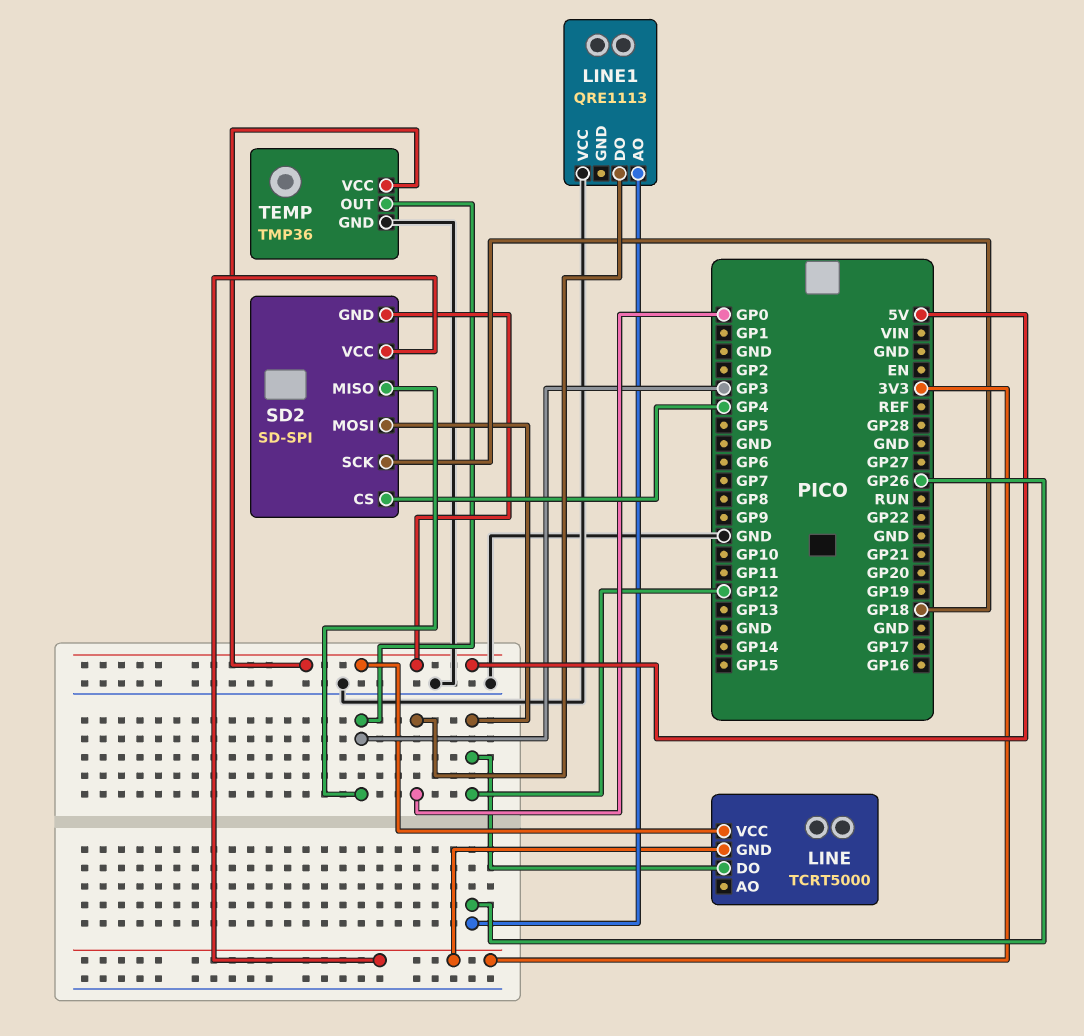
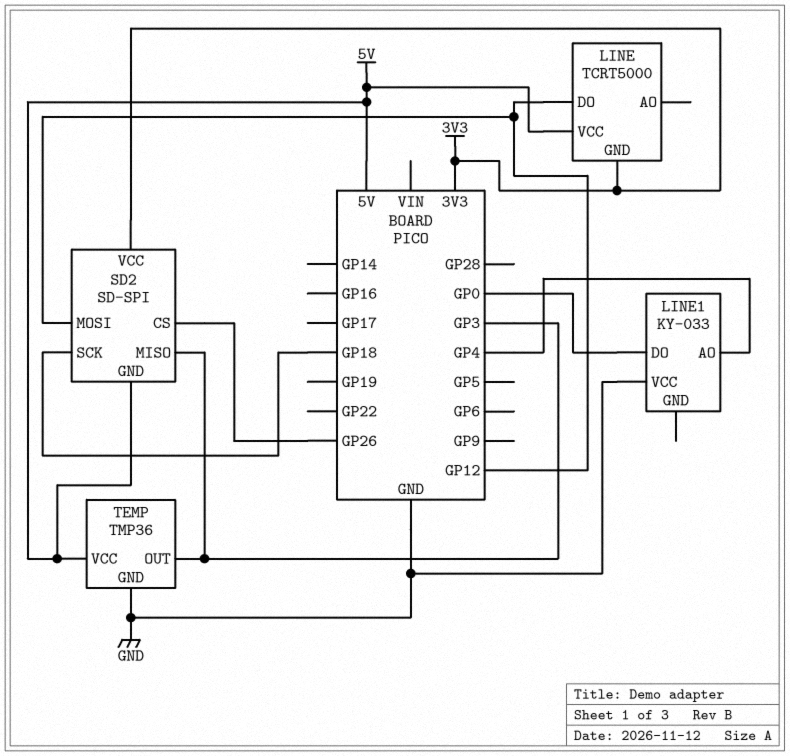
LINE1: QRE1113 -> KY-033
LINE1 pin AO: GP26 -> GP4
SD2 pin CS: GP4 -> GP26

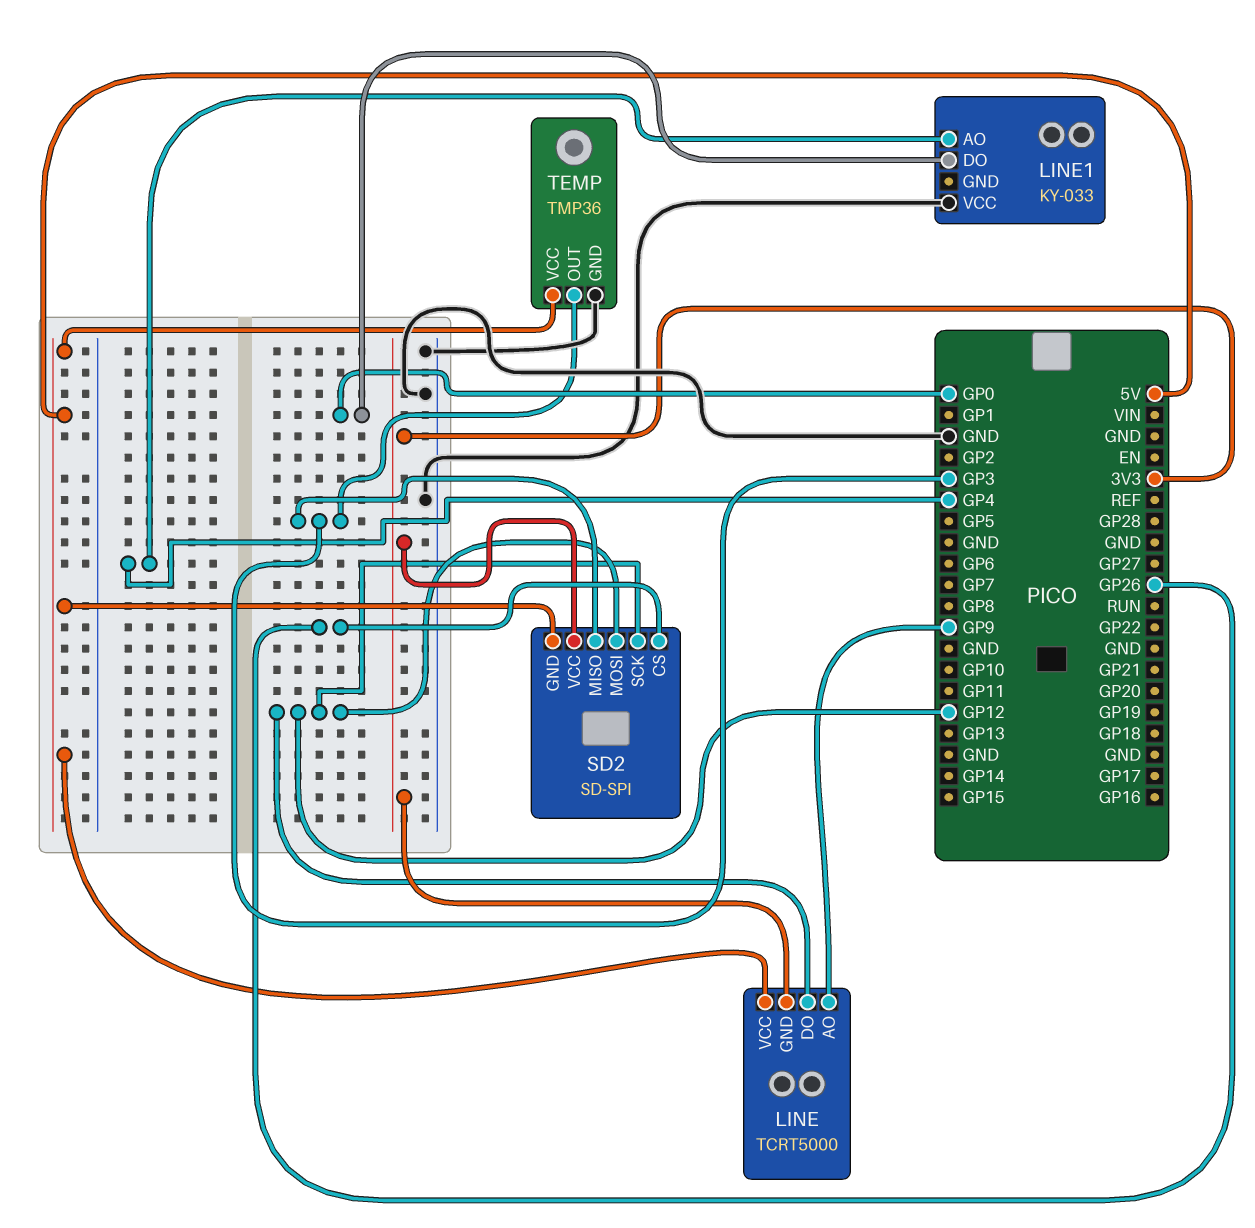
LINE pin AO: none -> GP9
SD2 pin SCK: GP18 -> GP12

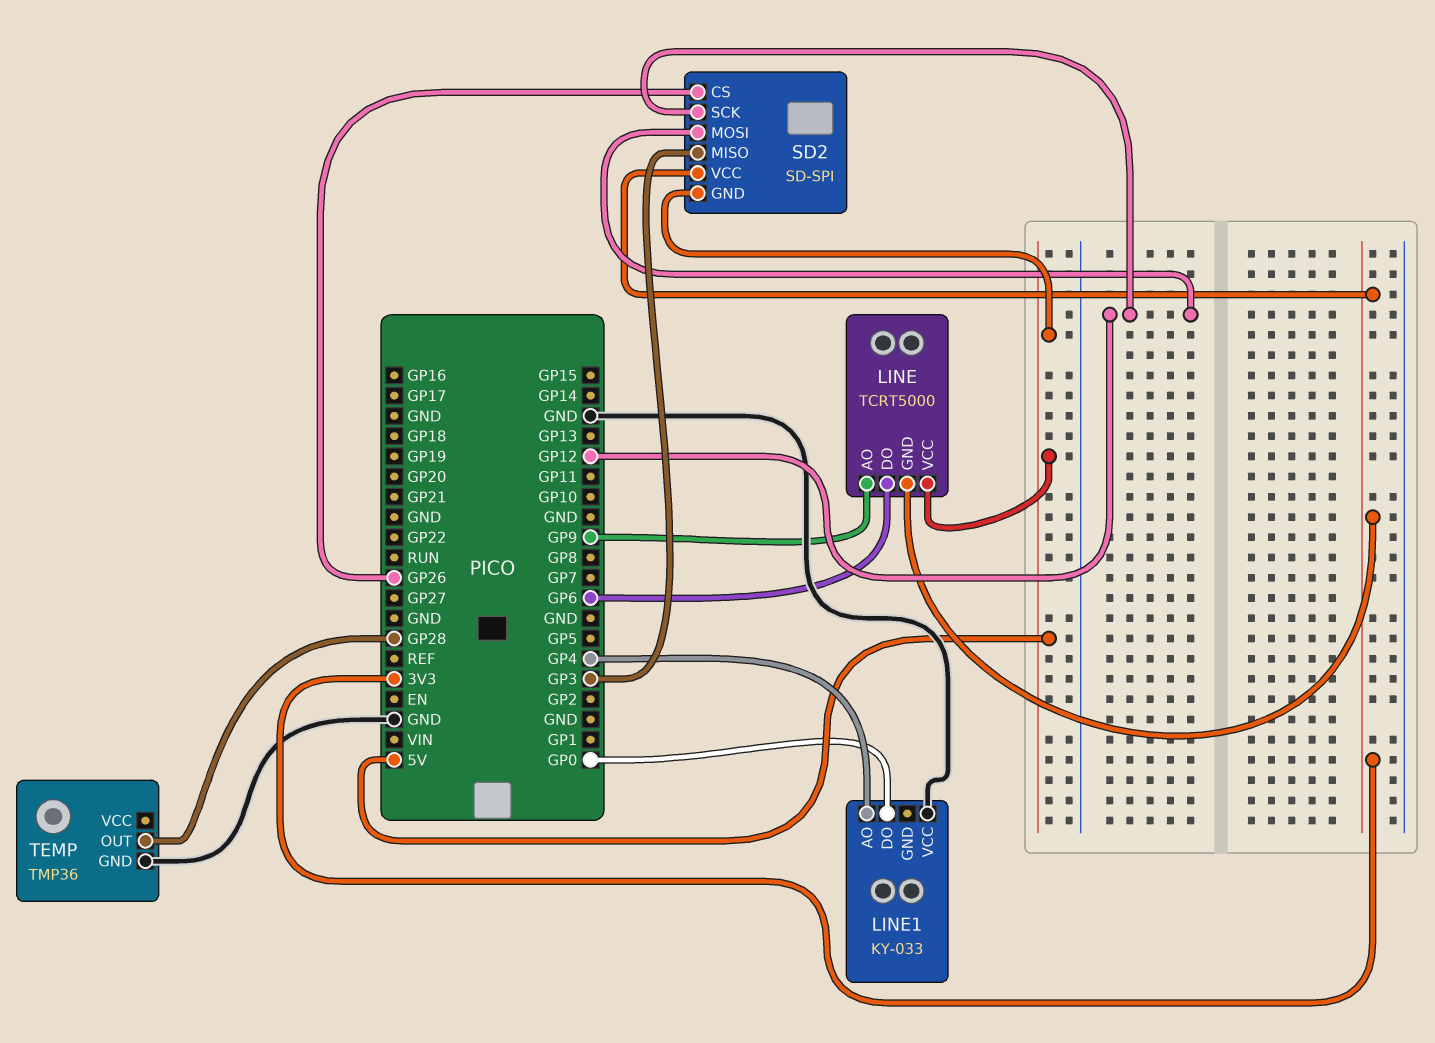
LINE pin DO: GP12 -> GP6
TEMP pin OUT: GP3 -> GP28
TEMP pin VCC: 5V -> none

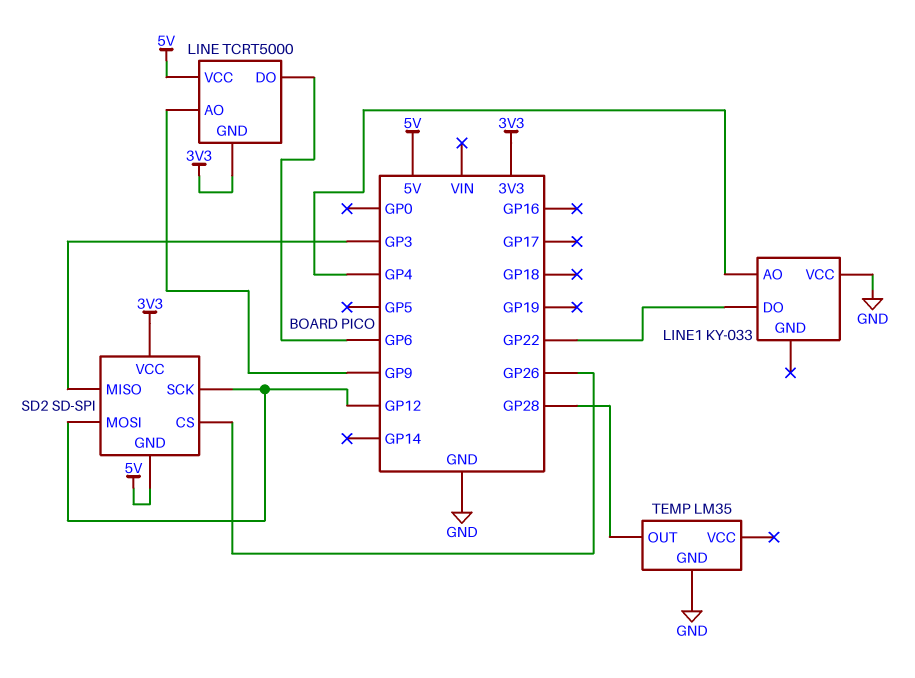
LINE1 pin DO: GP0 -> GP22
TEMP: TMP36 -> LM35

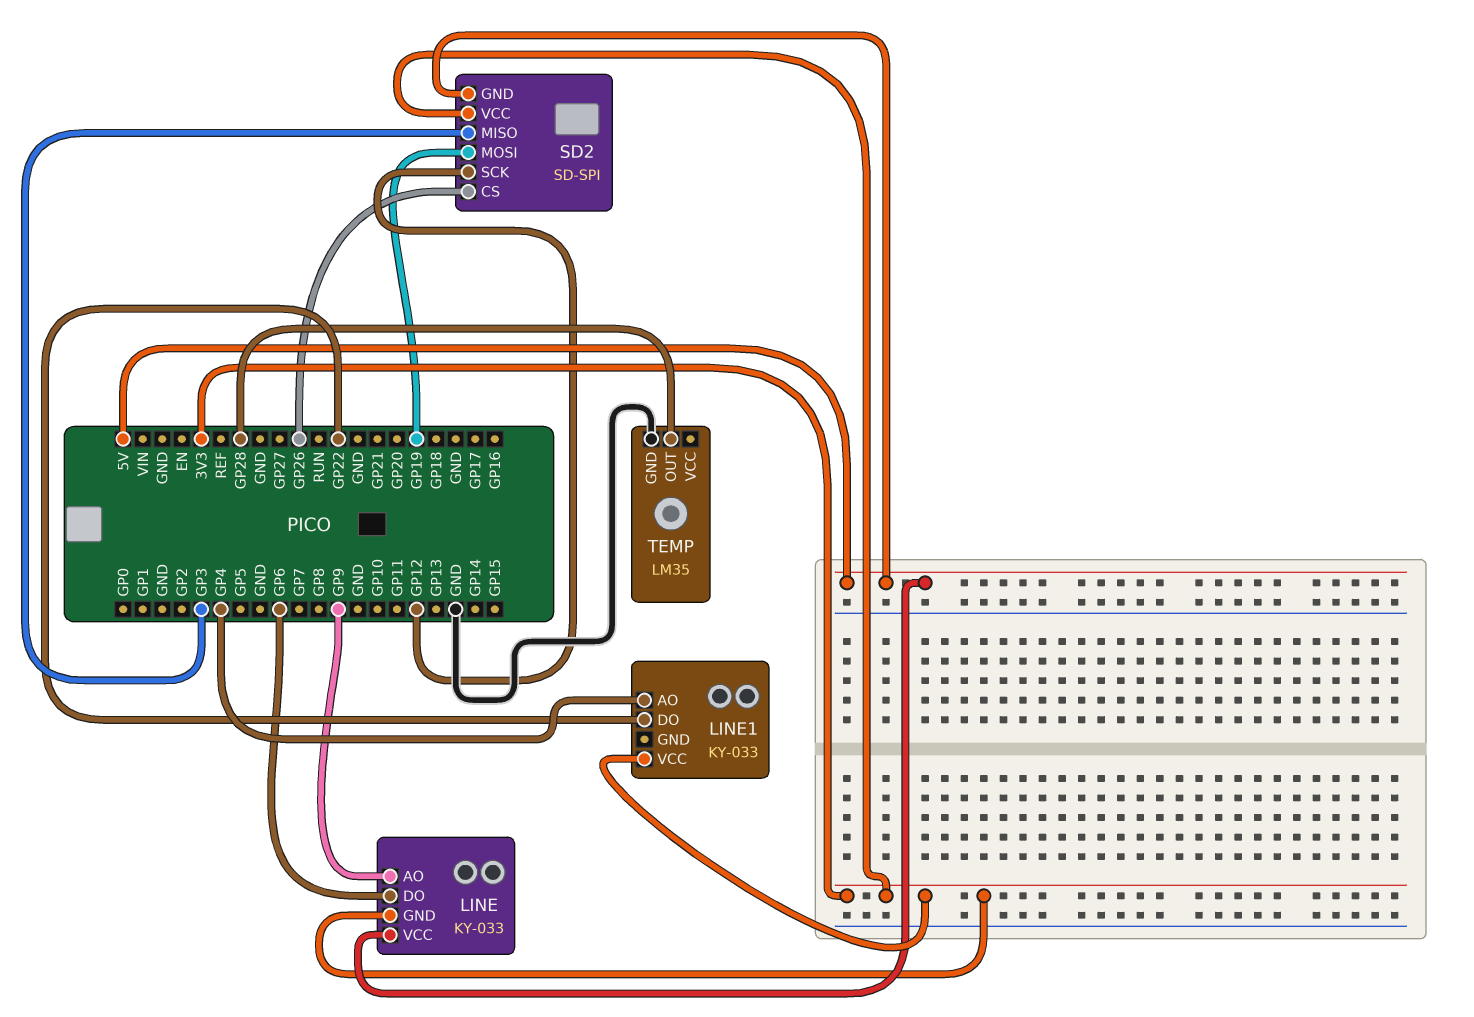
LINE: TCRT5000 -> KY-033
LINE1 pin VCC: GND -> 3V3
SD2 pin MOSI: GP12 -> GP19

